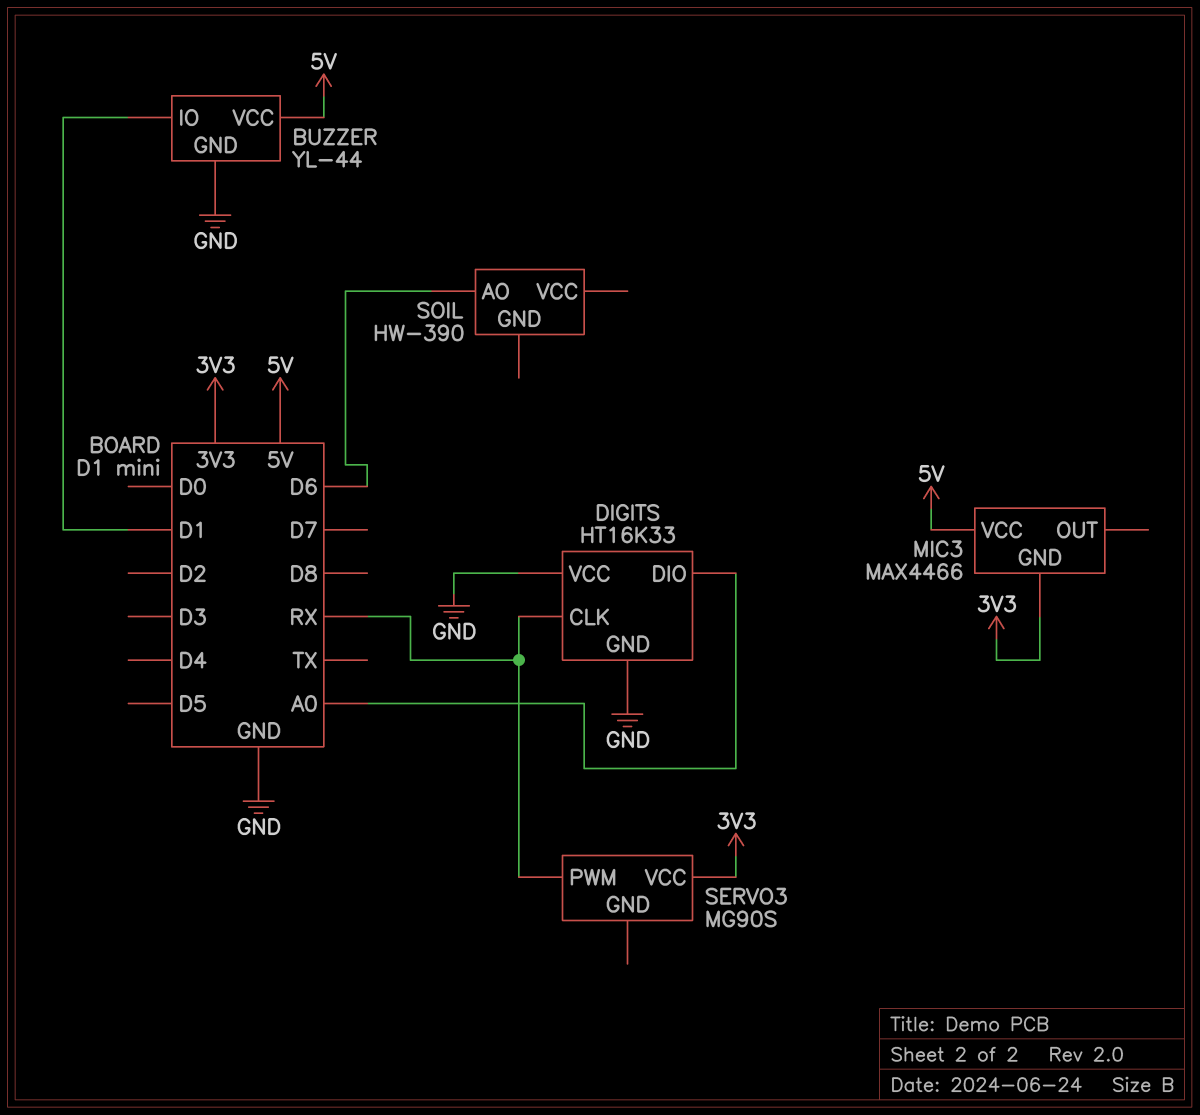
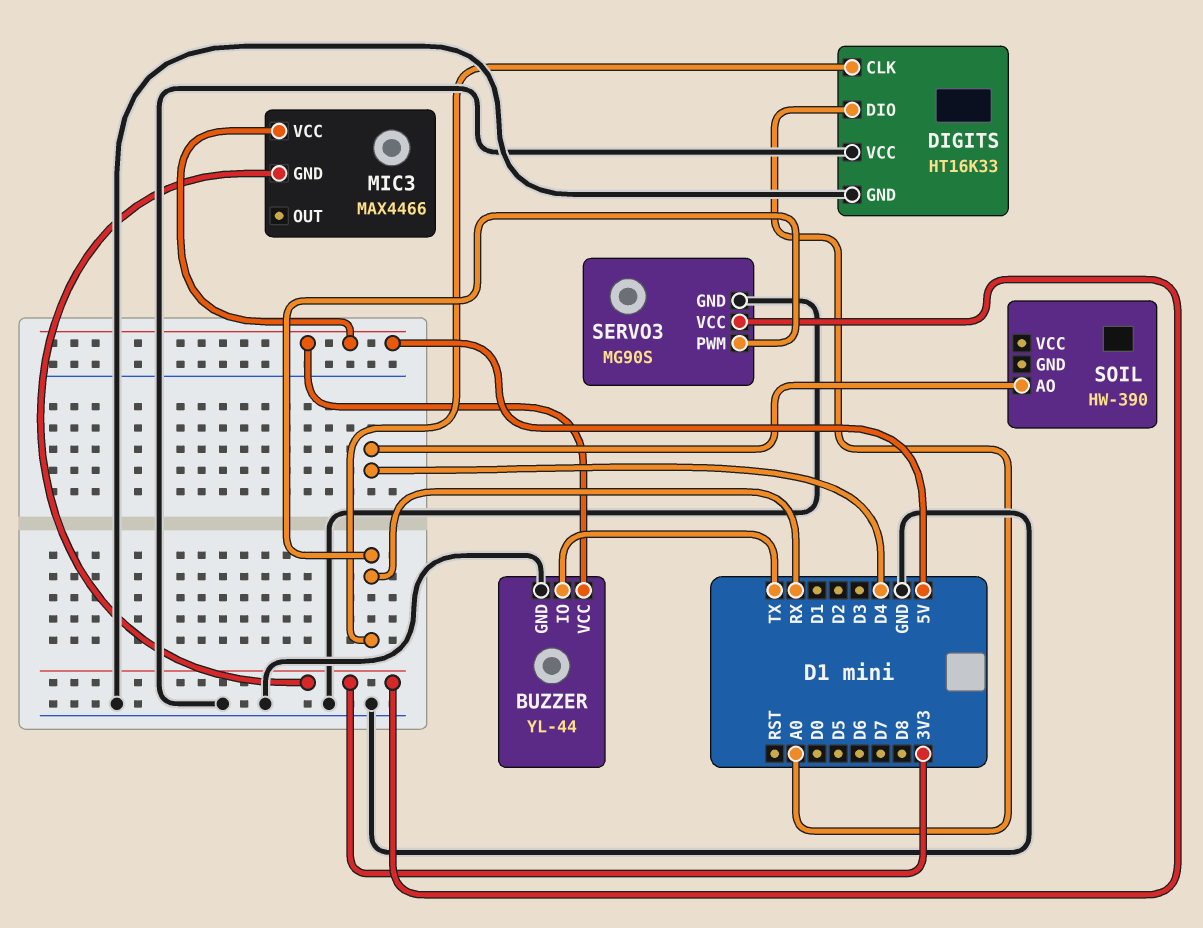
BUZZER pin IO: D1 -> TX
SERVO3 pin GND: none -> GND
SOIL pin AO: D6 -> D4

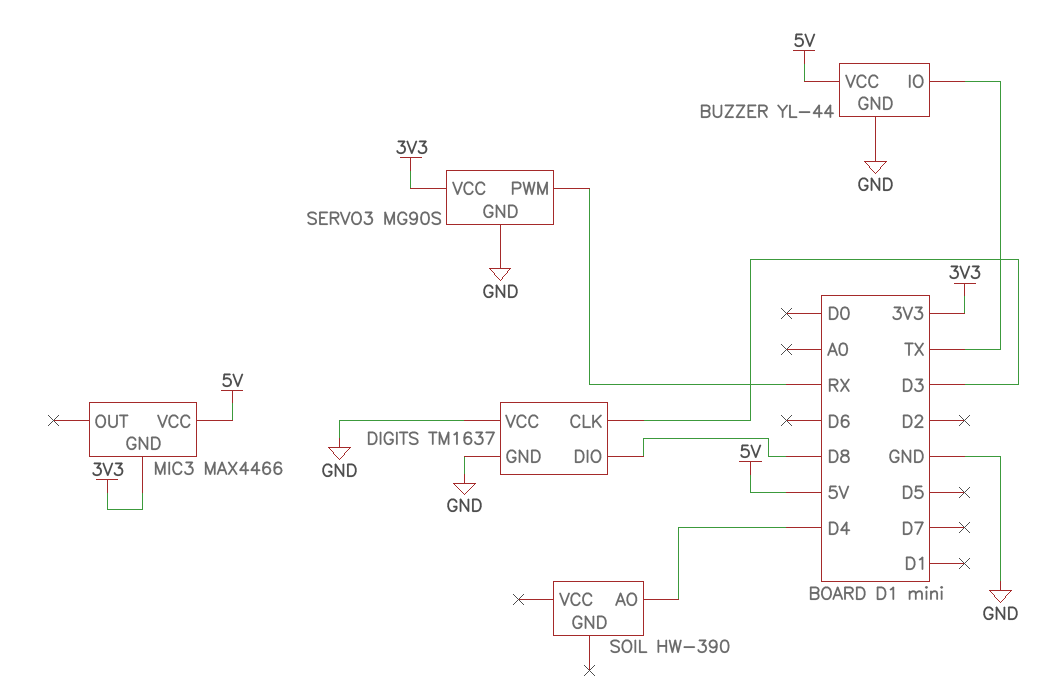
DIGITS: HT16K33 -> TM1637
DIGITS pin CLK: RX -> D3
DIGITS pin DIO: A0 -> D8

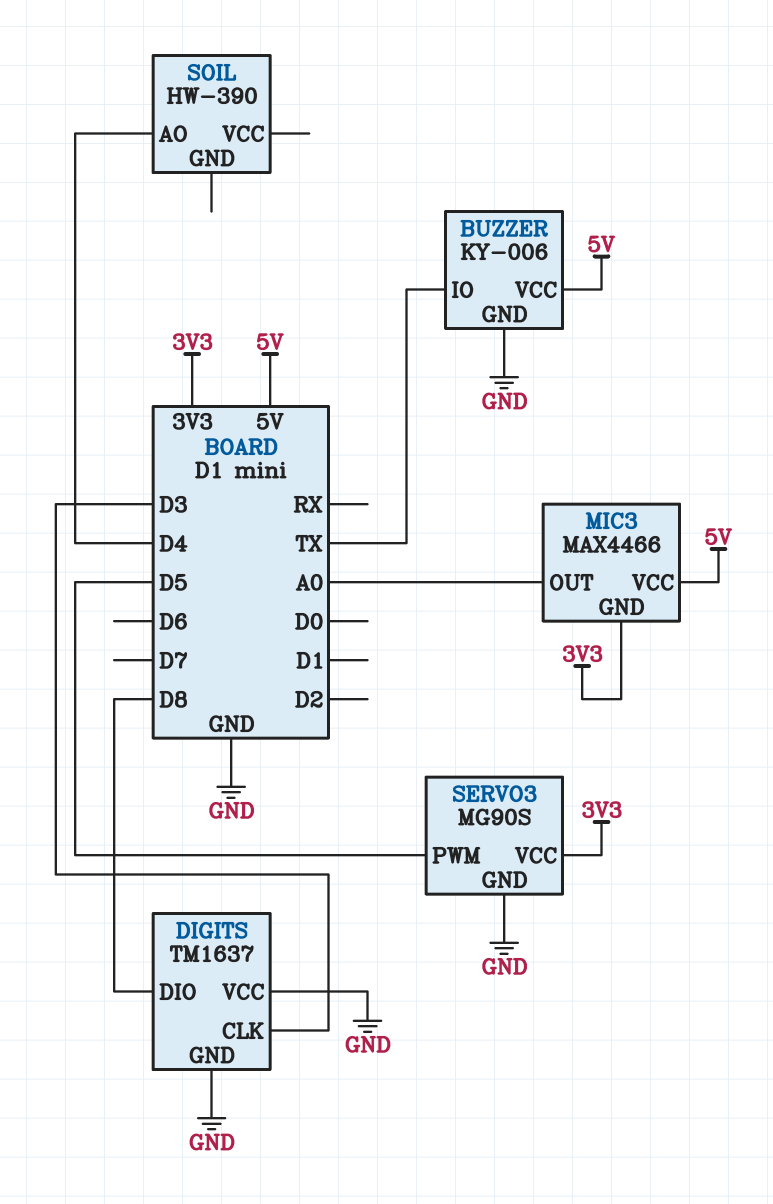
BUZZER: YL-44 -> KY-006
MIC3 pin OUT: none -> A0
SERVO3 pin PWM: RX -> D5

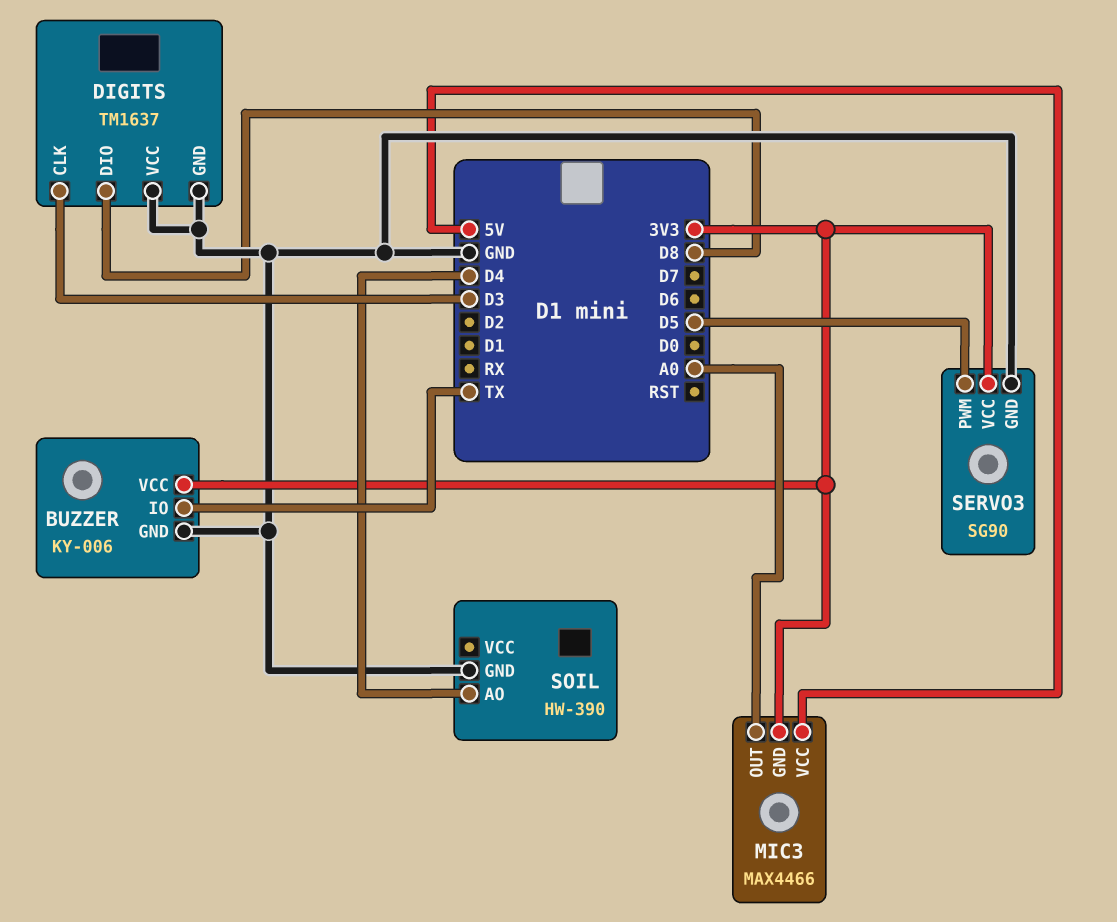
BUZZER pin VCC: 5V -> 3V3
SERVO3: MG90S -> SG90
SOIL pin GND: none -> GND

